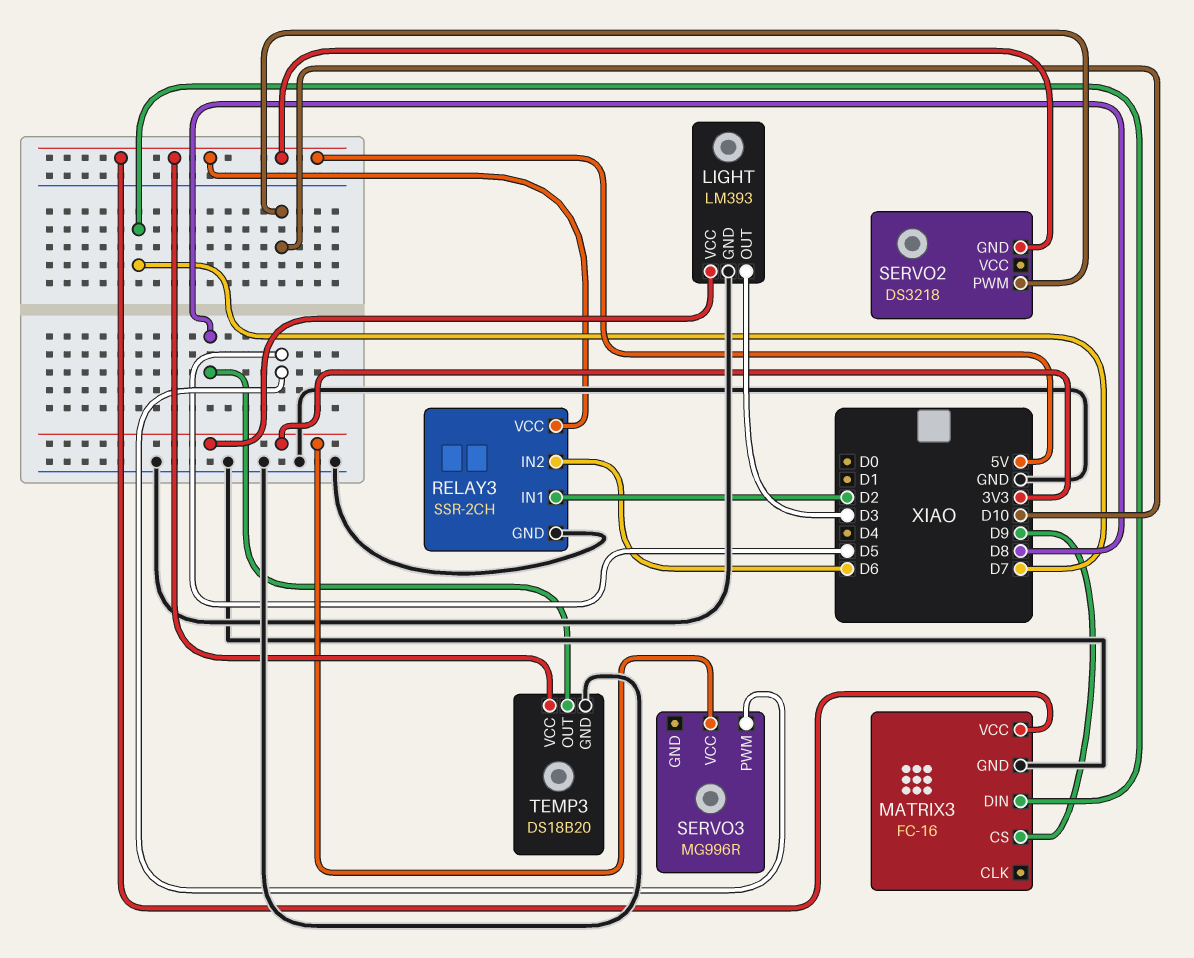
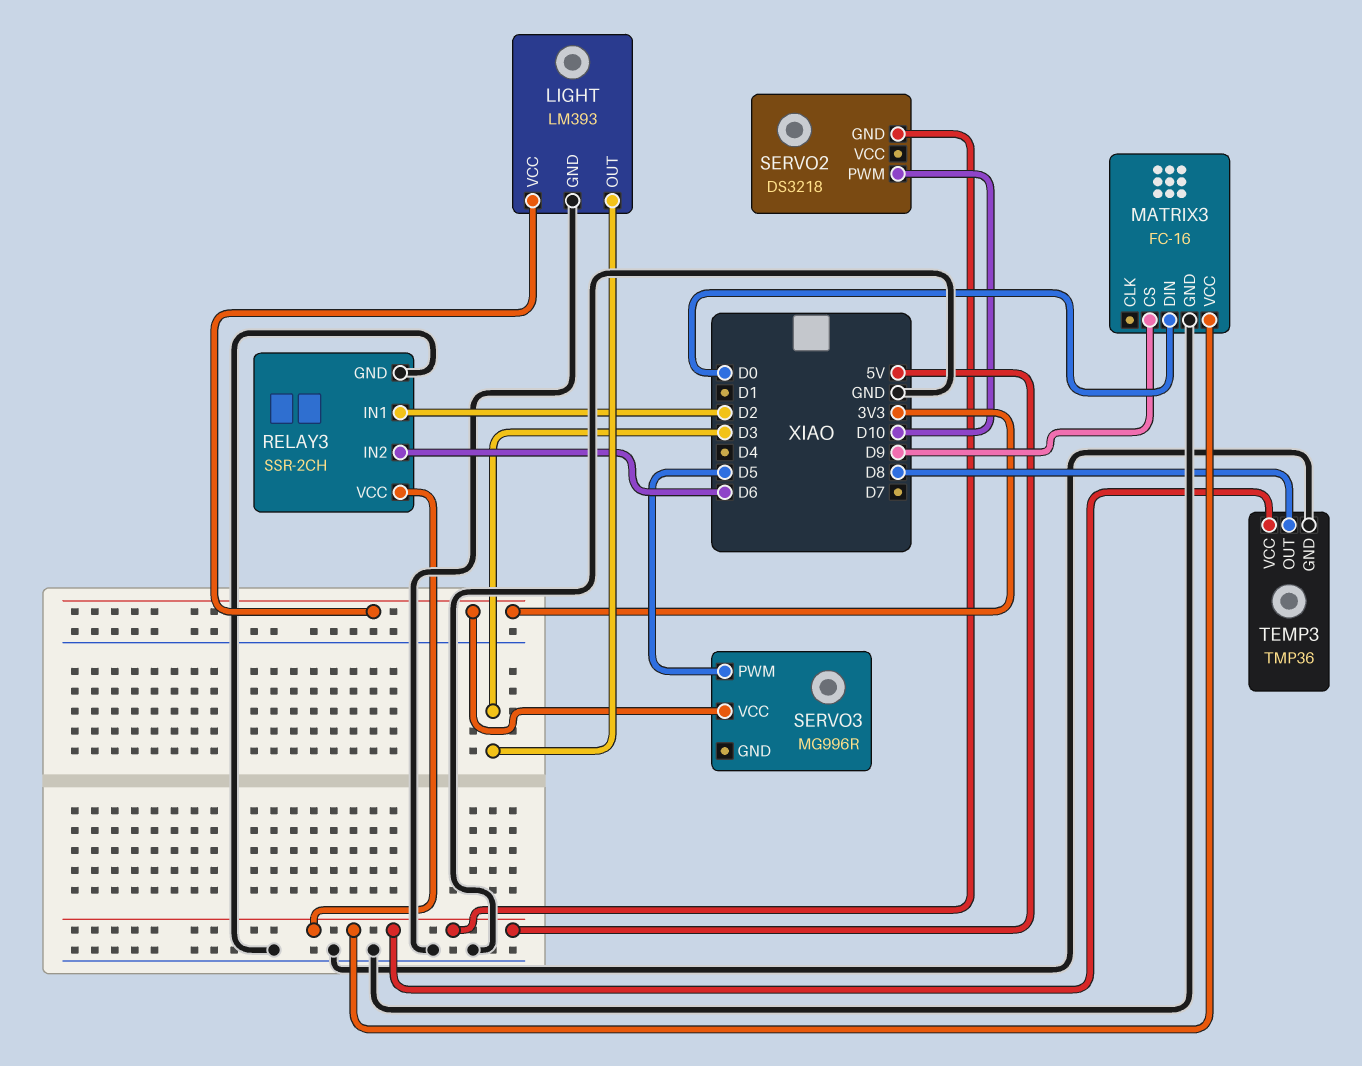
MATRIX3 pin DIN: D7 -> D0
TEMP3: DS18B20 -> TMP36

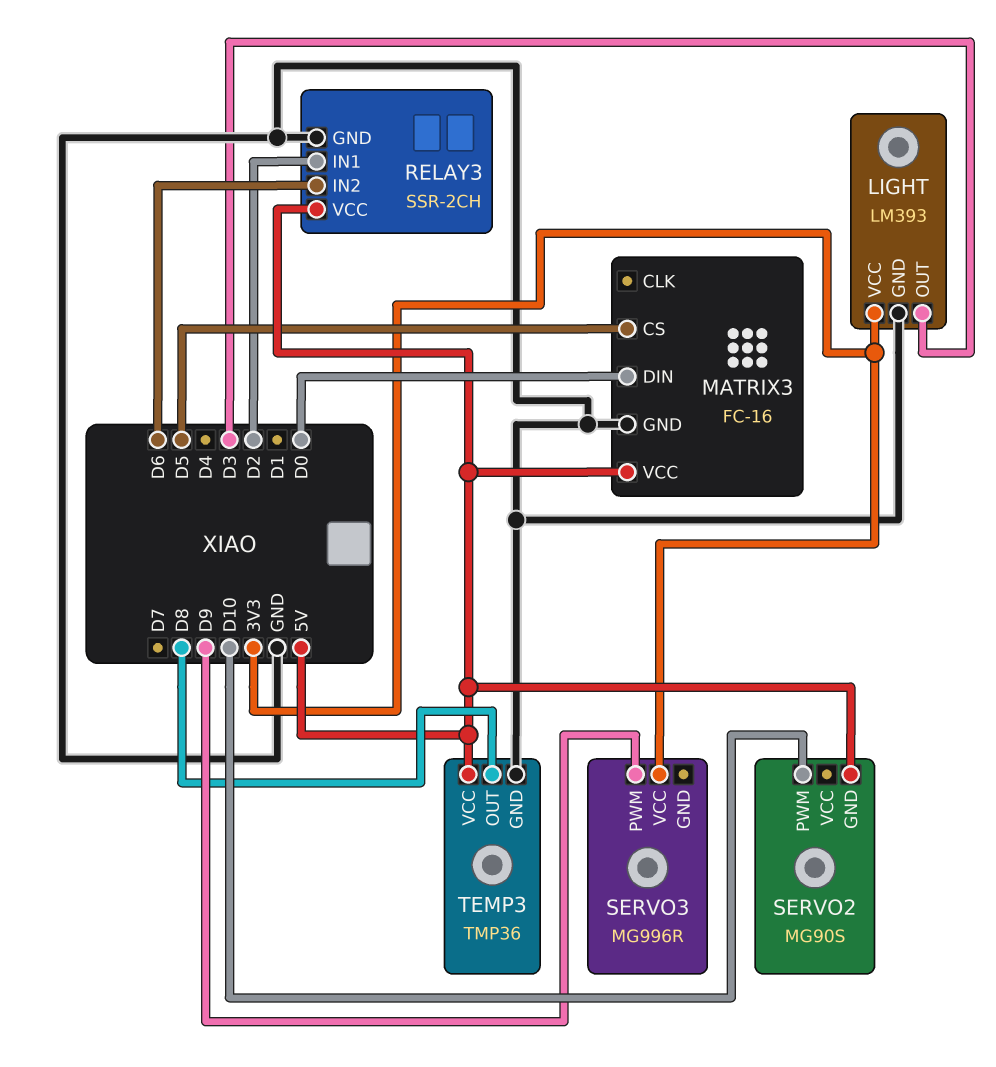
MATRIX3 pin CS: D9 -> D5
SERVO2: DS3218 -> MG90S
SERVO3 pin PWM: D5 -> D9

